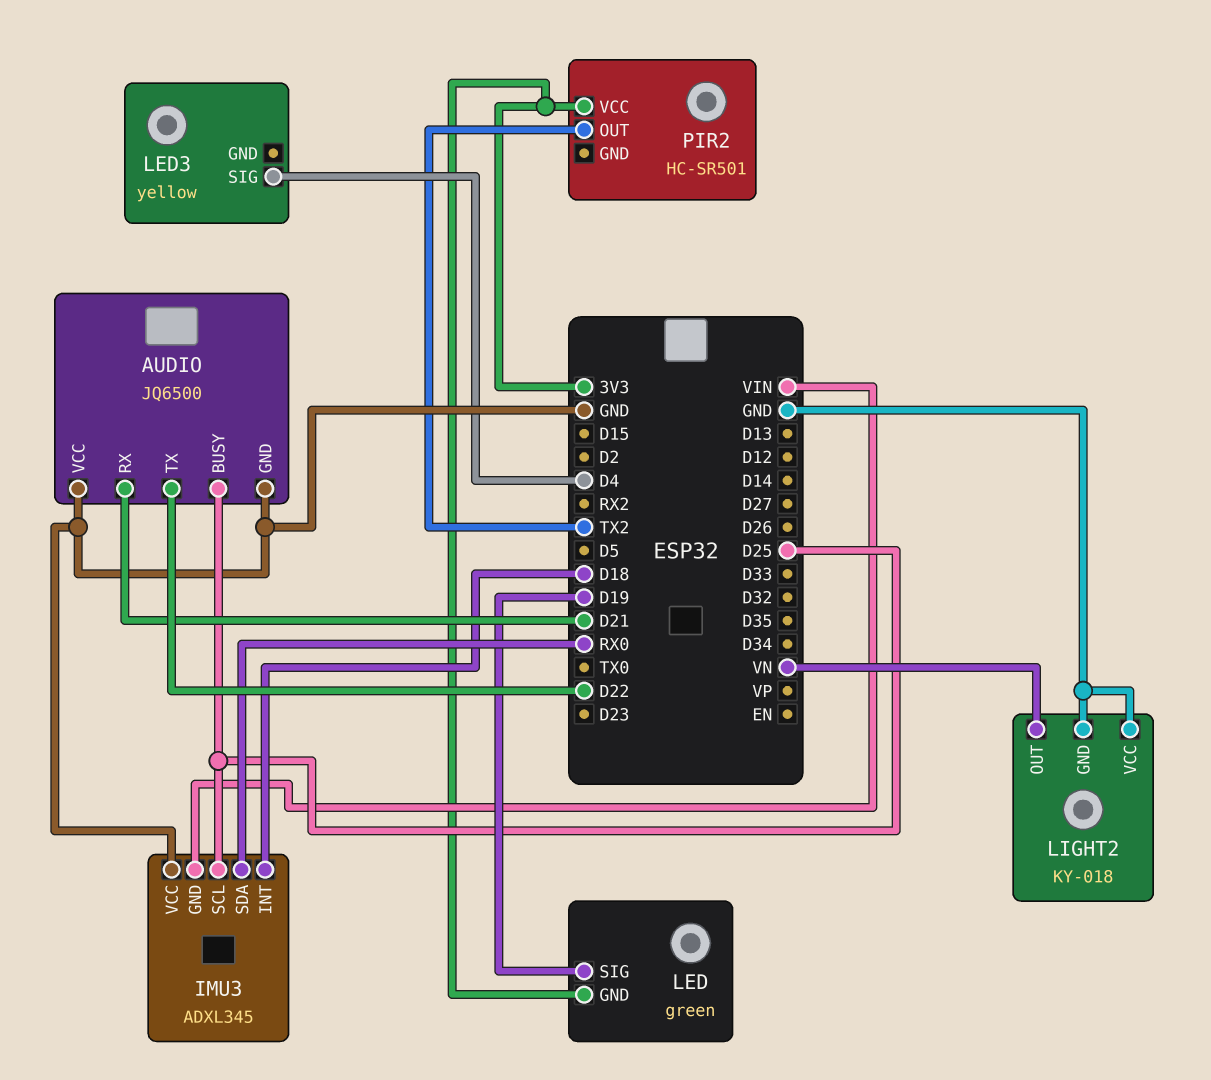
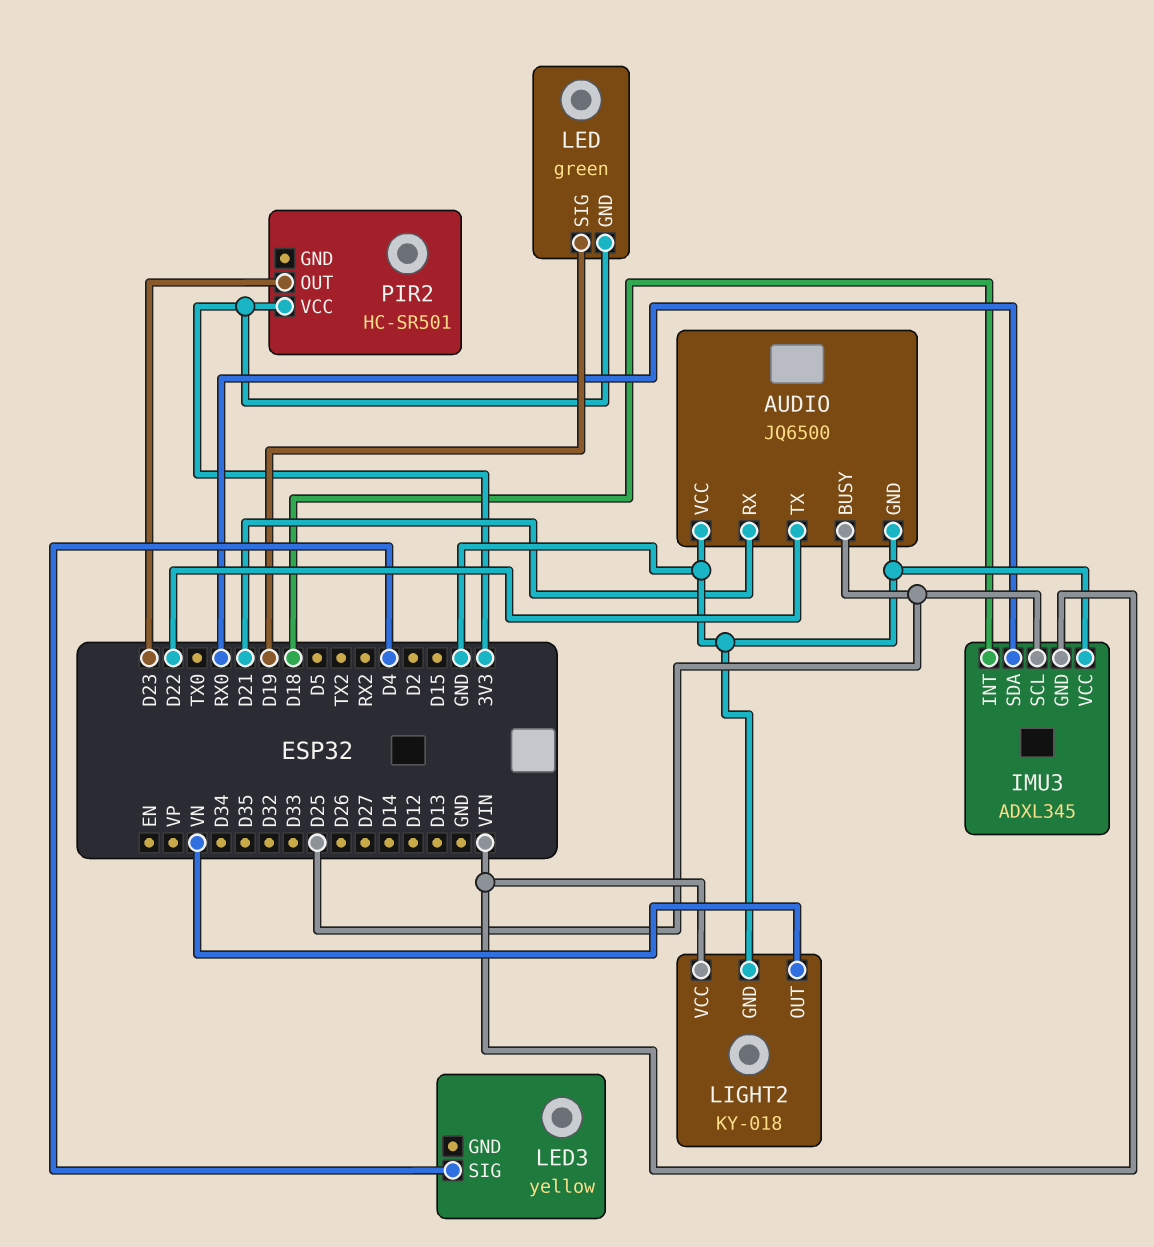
LIGHT2 pin VCC: GND -> VIN
PIR2 pin OUT: TX2 -> D23

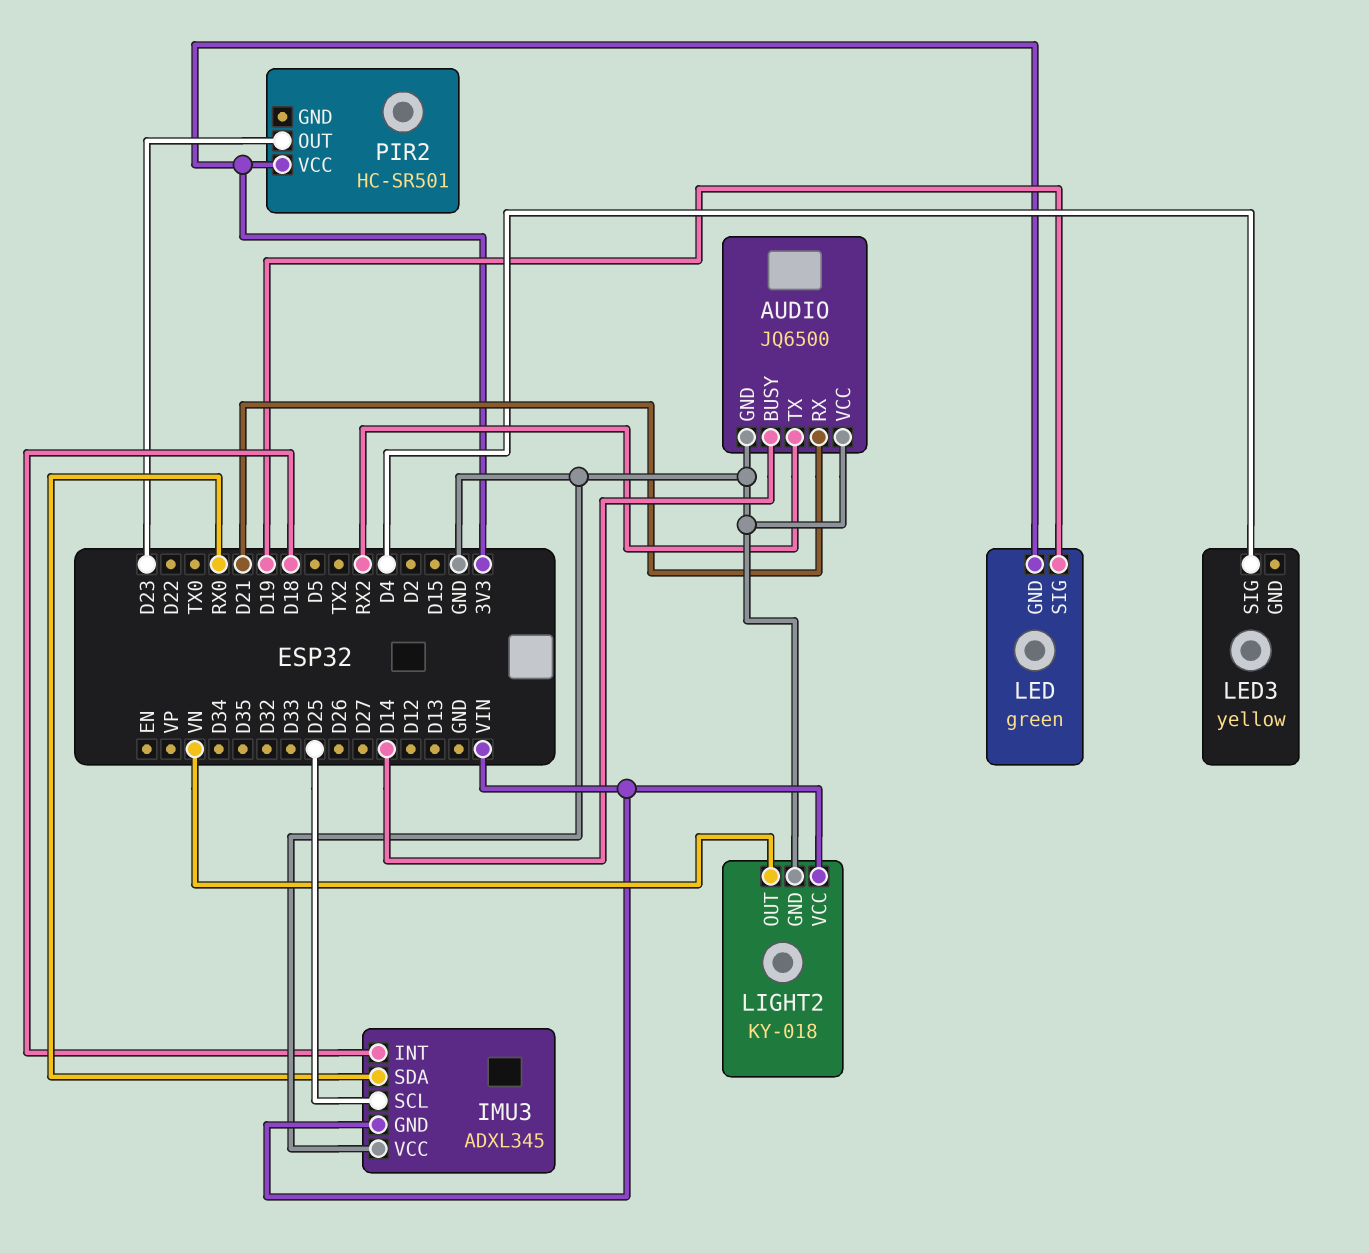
AUDIO pin BUSY: D25 -> D14
AUDIO pin TX: D22 -> RX2

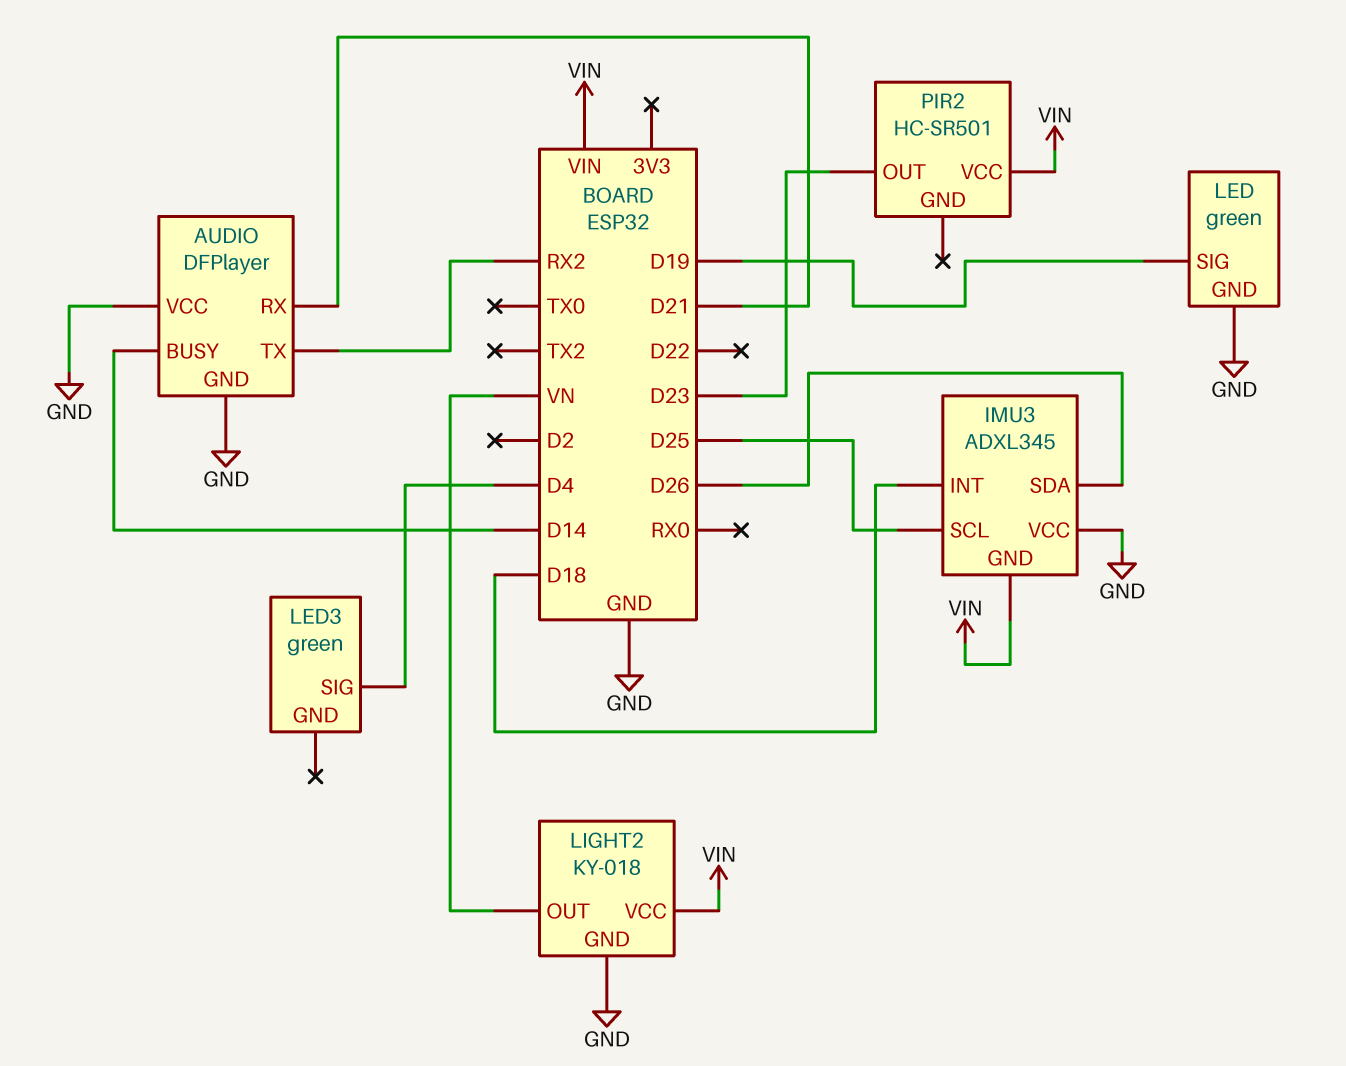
AUDIO: JQ6500 -> DFPlayer
IMU3 pin SDA: RX0 -> D26
LED pin GND: 3V3 -> GND
LED3: yellow -> green
PIR2 pin VCC: 3V3 -> VIN

